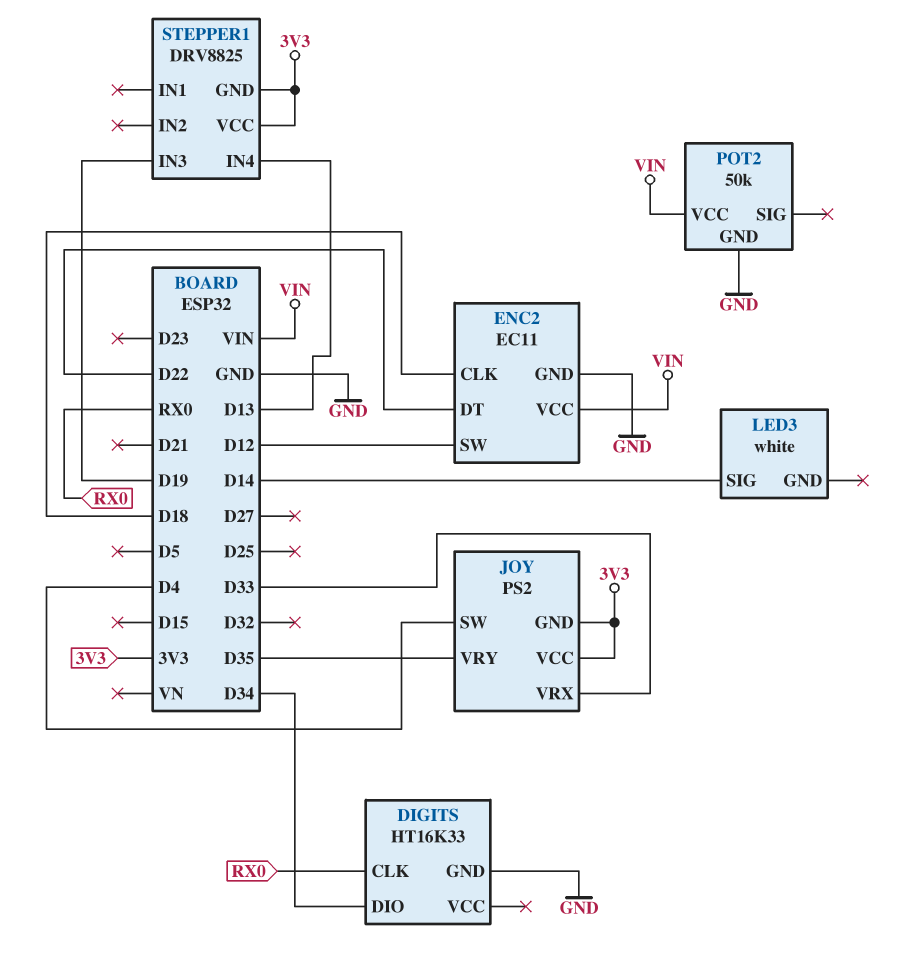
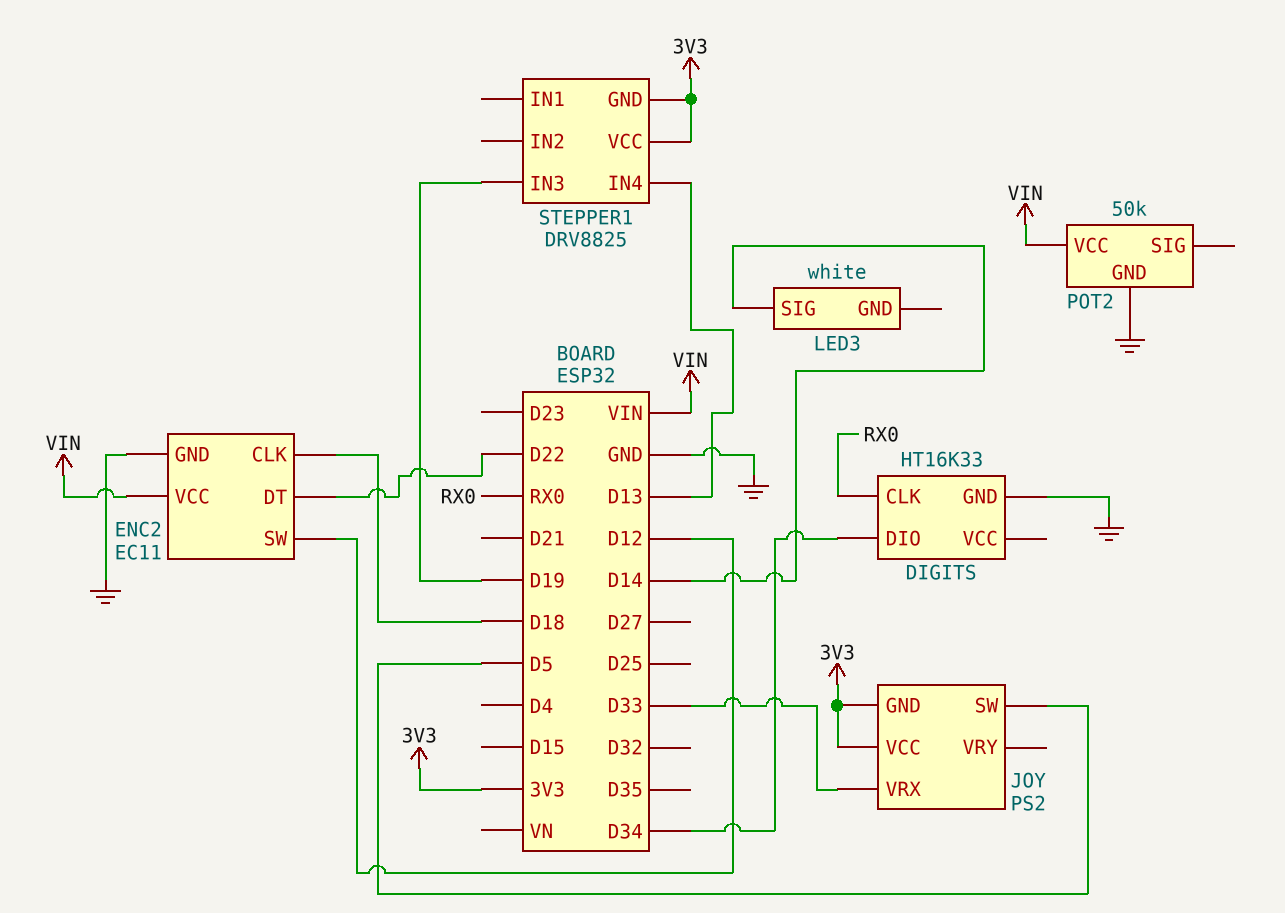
JOY pin SW: D4 -> D5
JOY pin VRY: D35 -> none

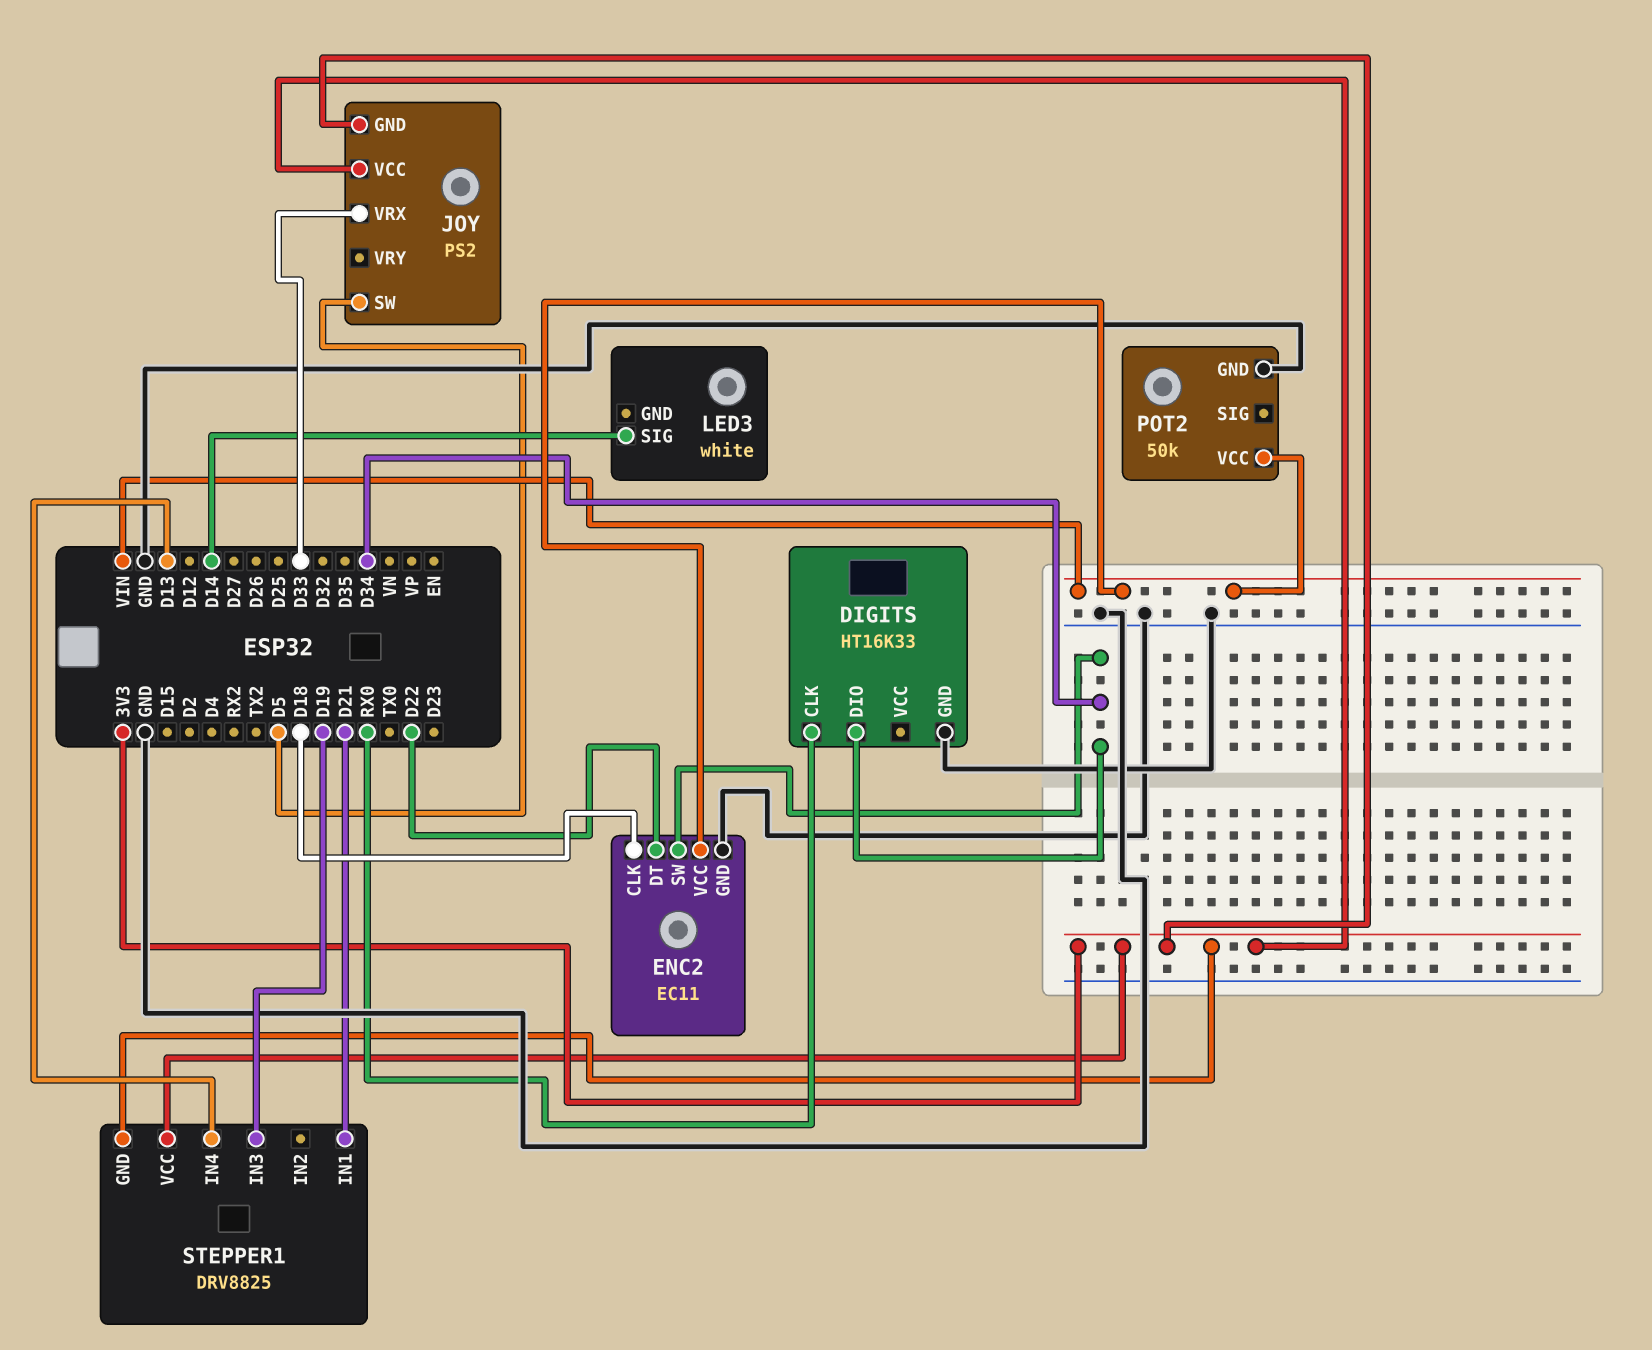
ENC2 pin SW: D12 -> D34
STEPPER1 pin IN1: none -> D21

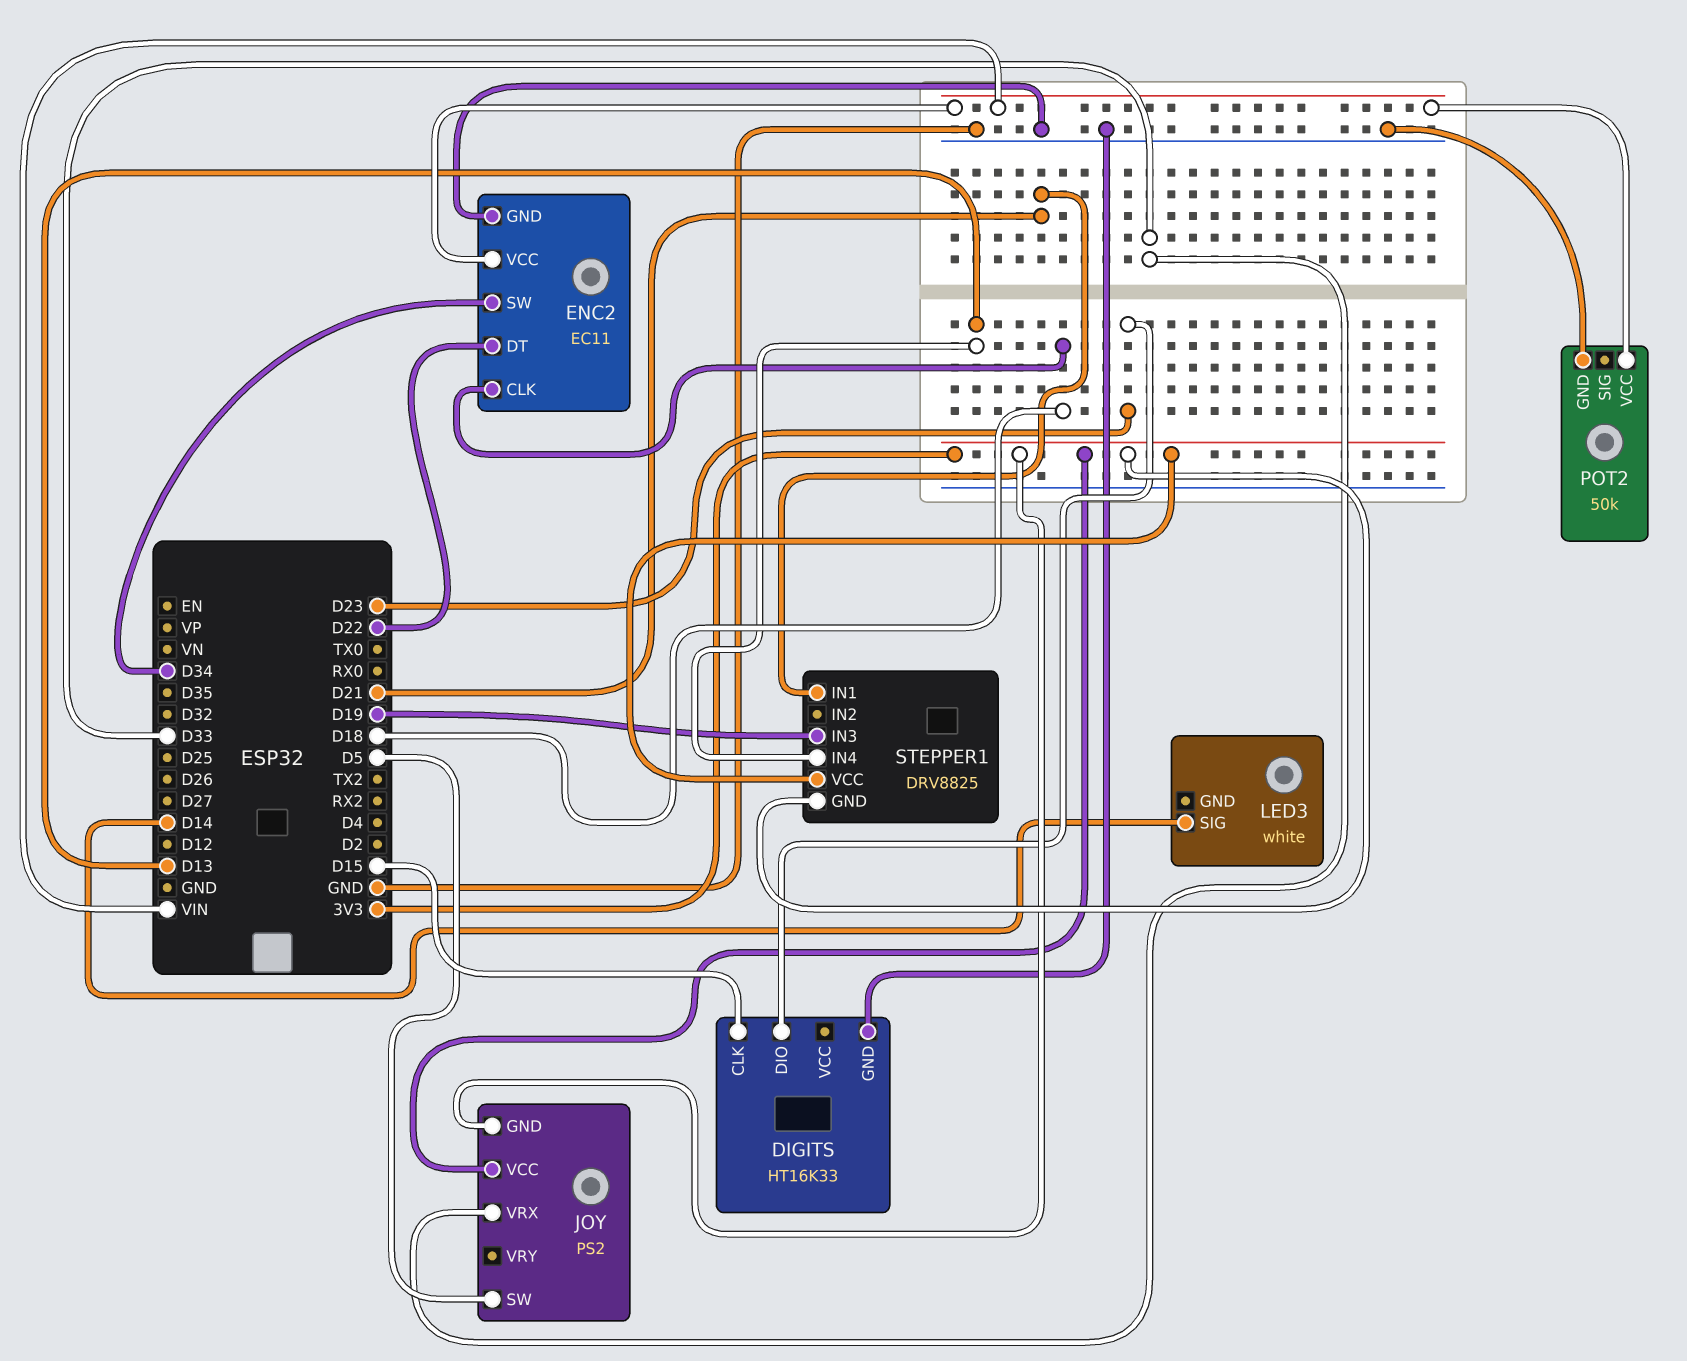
DIGITS pin CLK: RX0 -> D15
DIGITS pin DIO: D34 -> D23

